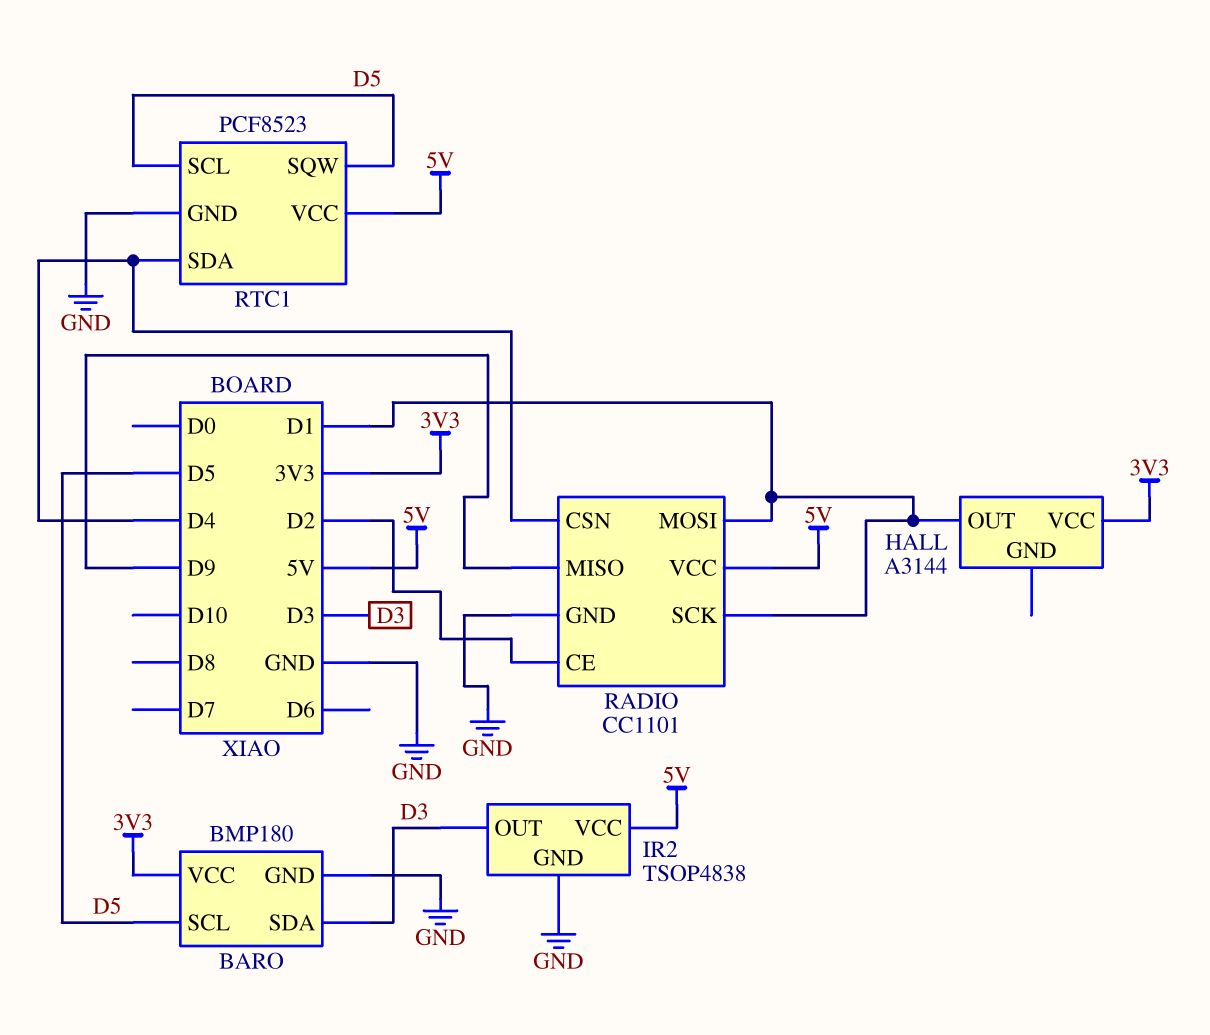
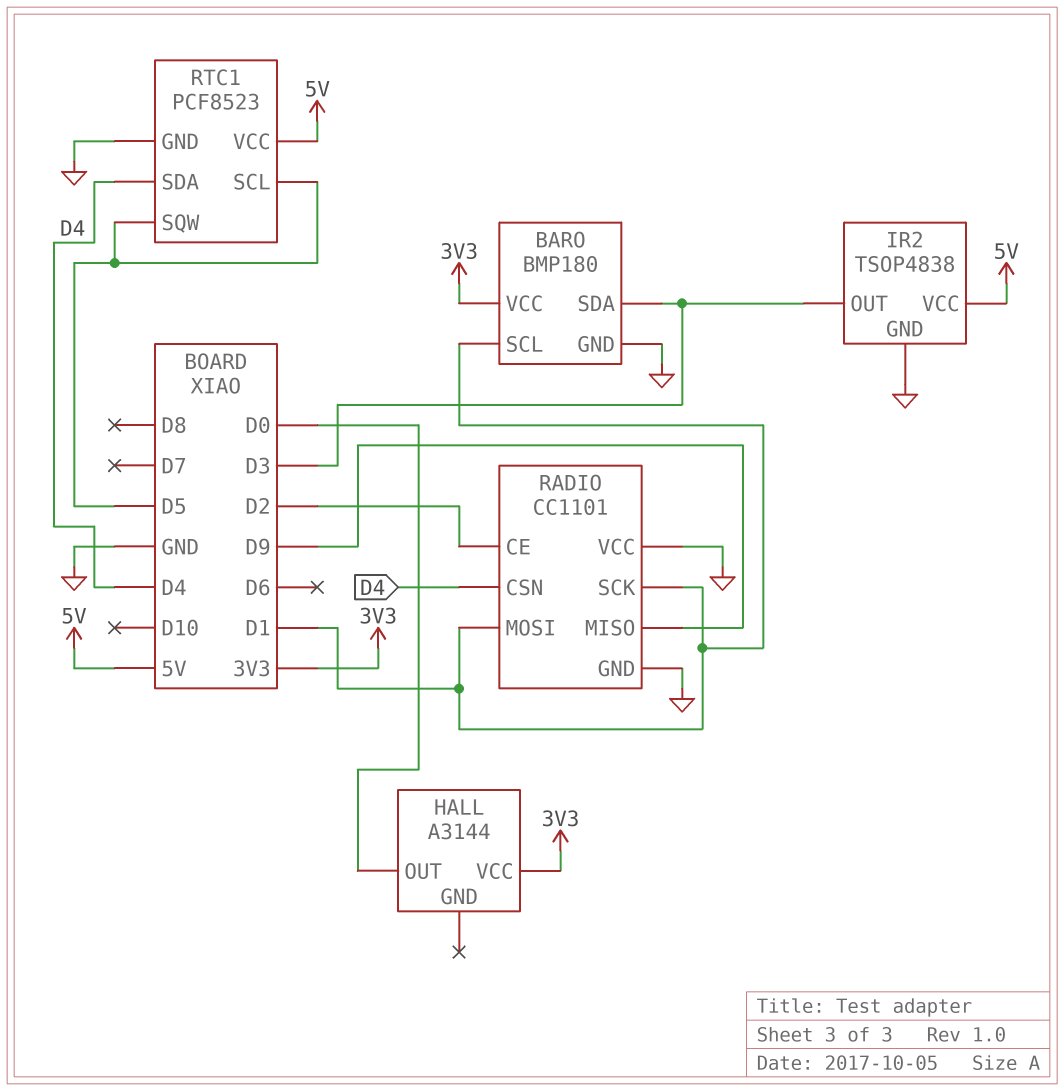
BARO pin SCL: D5 -> D1
HALL pin OUT: D1 -> D0
RADIO pin VCC: 5V -> GND

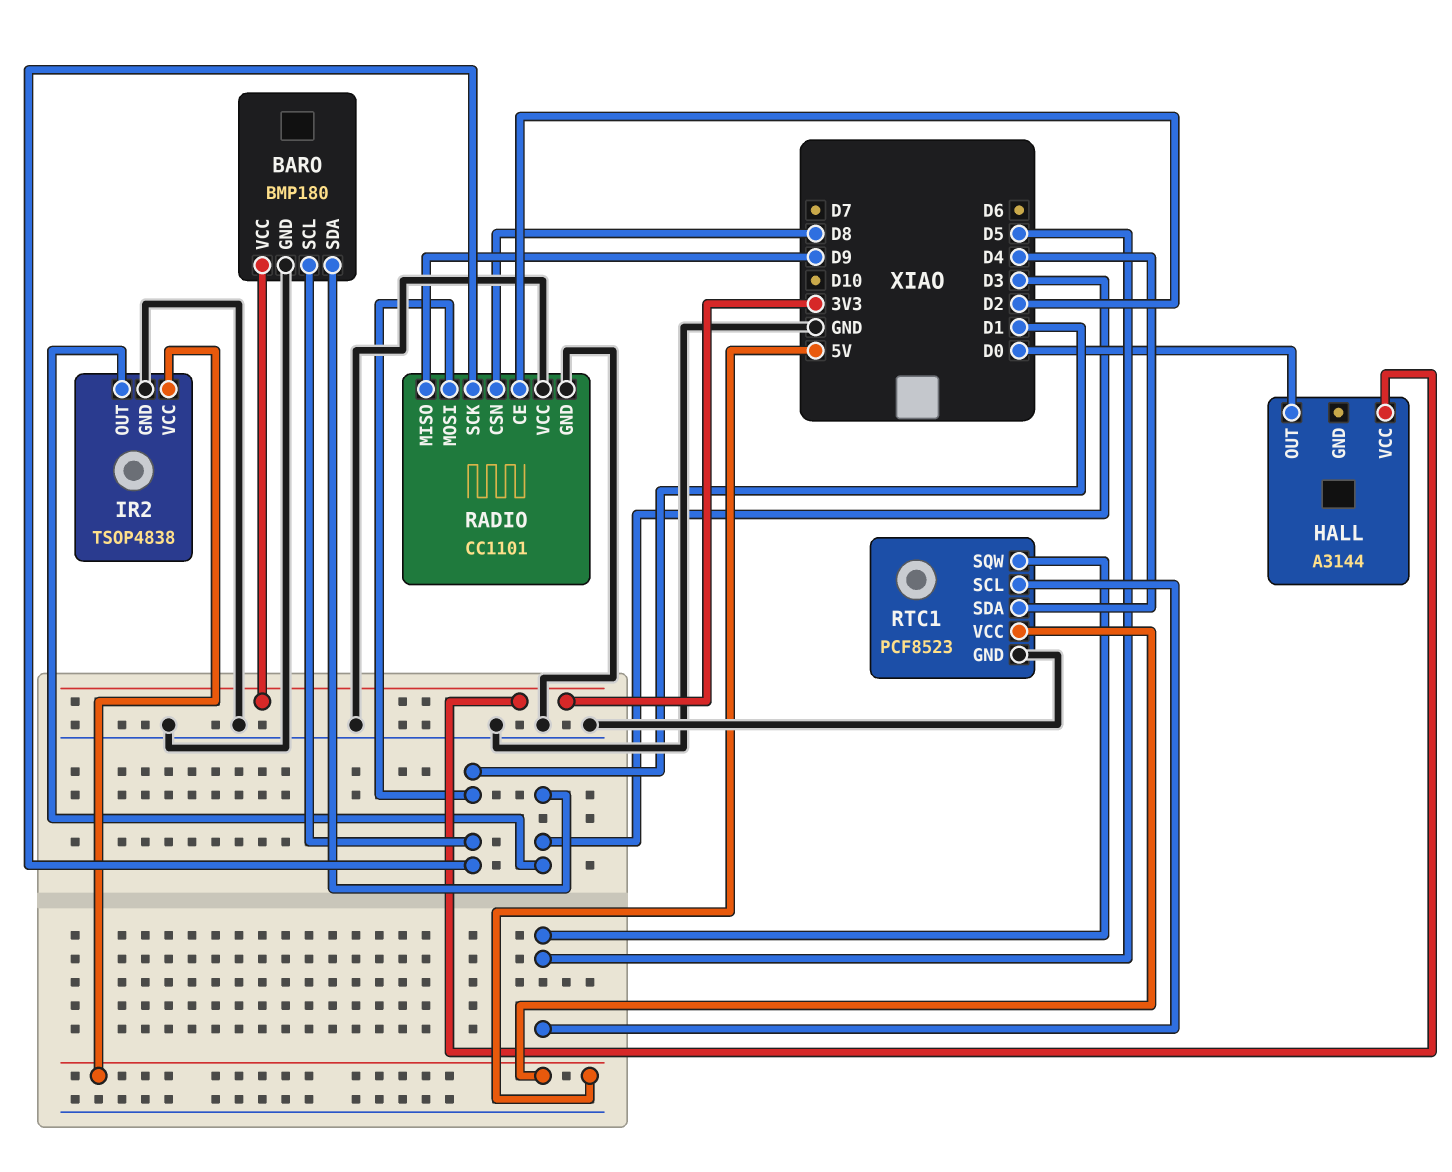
RADIO pin CSN: D4 -> D8

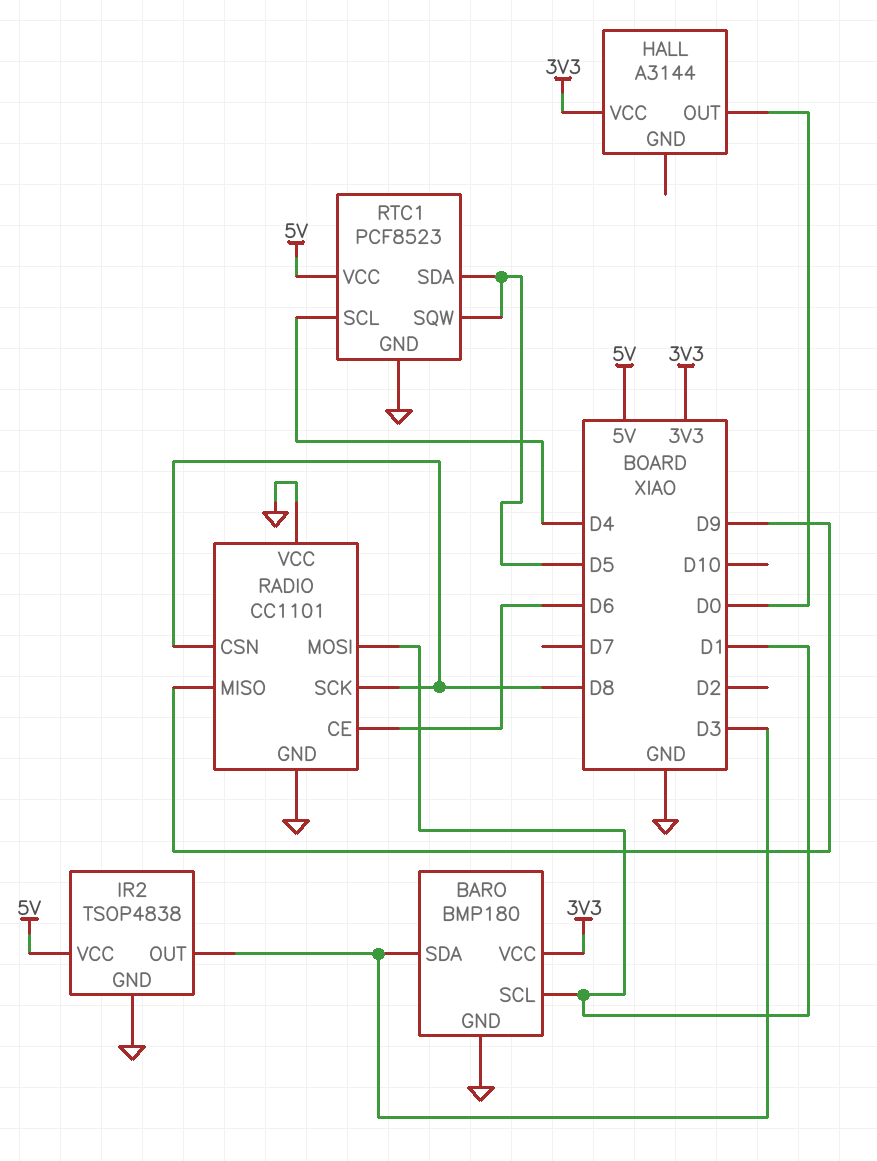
RADIO pin CE: D2 -> D6
RADIO pin SCK: D1 -> D8
RTC1 pin SCL: D5 -> D4
RTC1 pin SDA: D4 -> D5

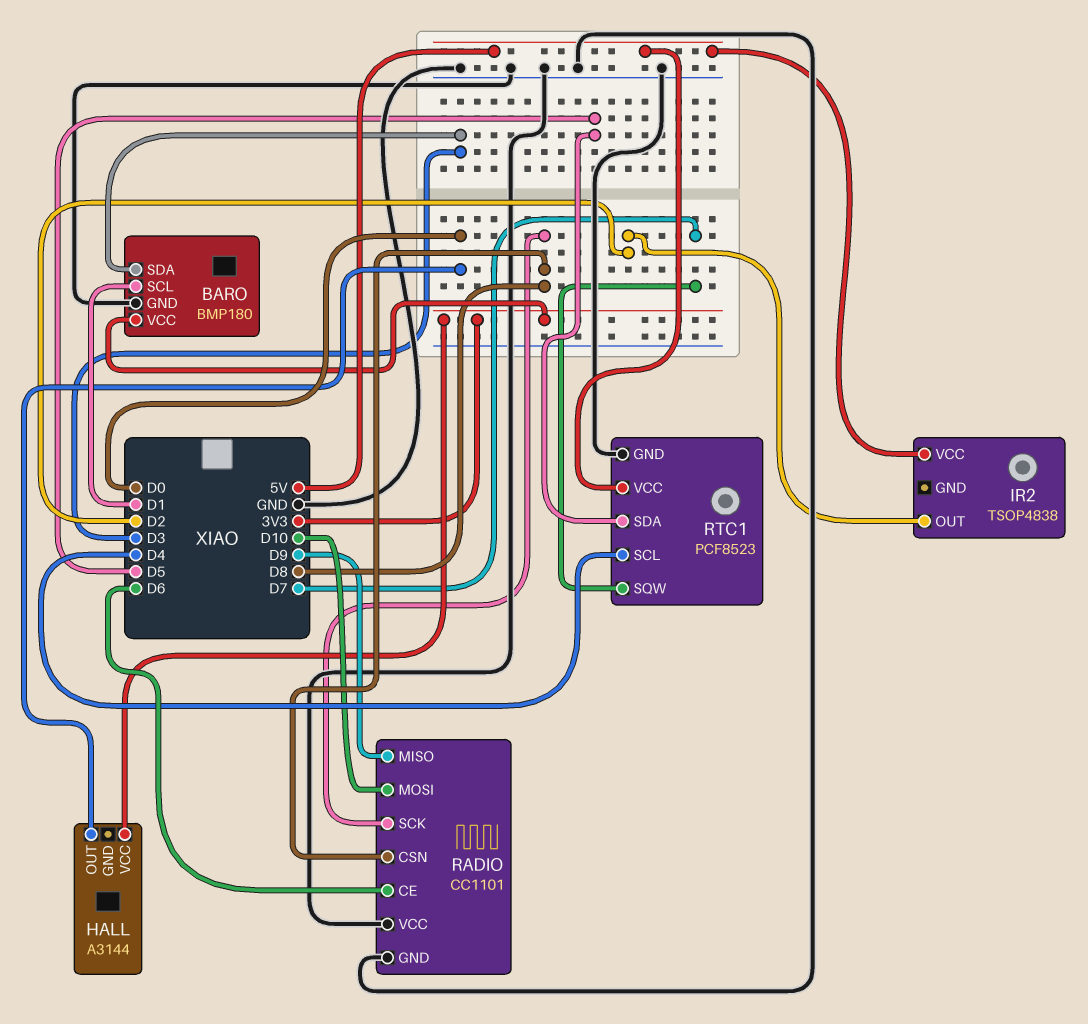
IR2 pin GND: GND -> none
IR2 pin OUT: D3 -> D2
RADIO pin MOSI: D1 -> D10
RTC1 pin SQW: D5 -> D7

